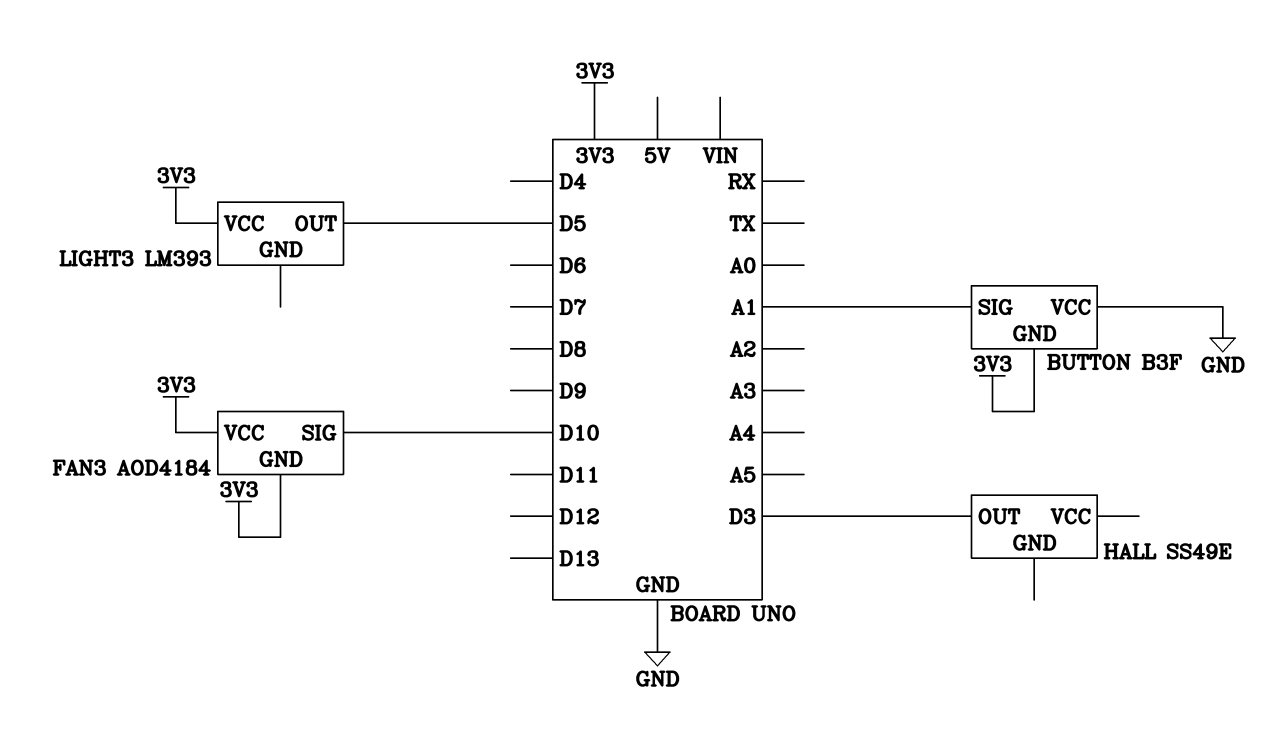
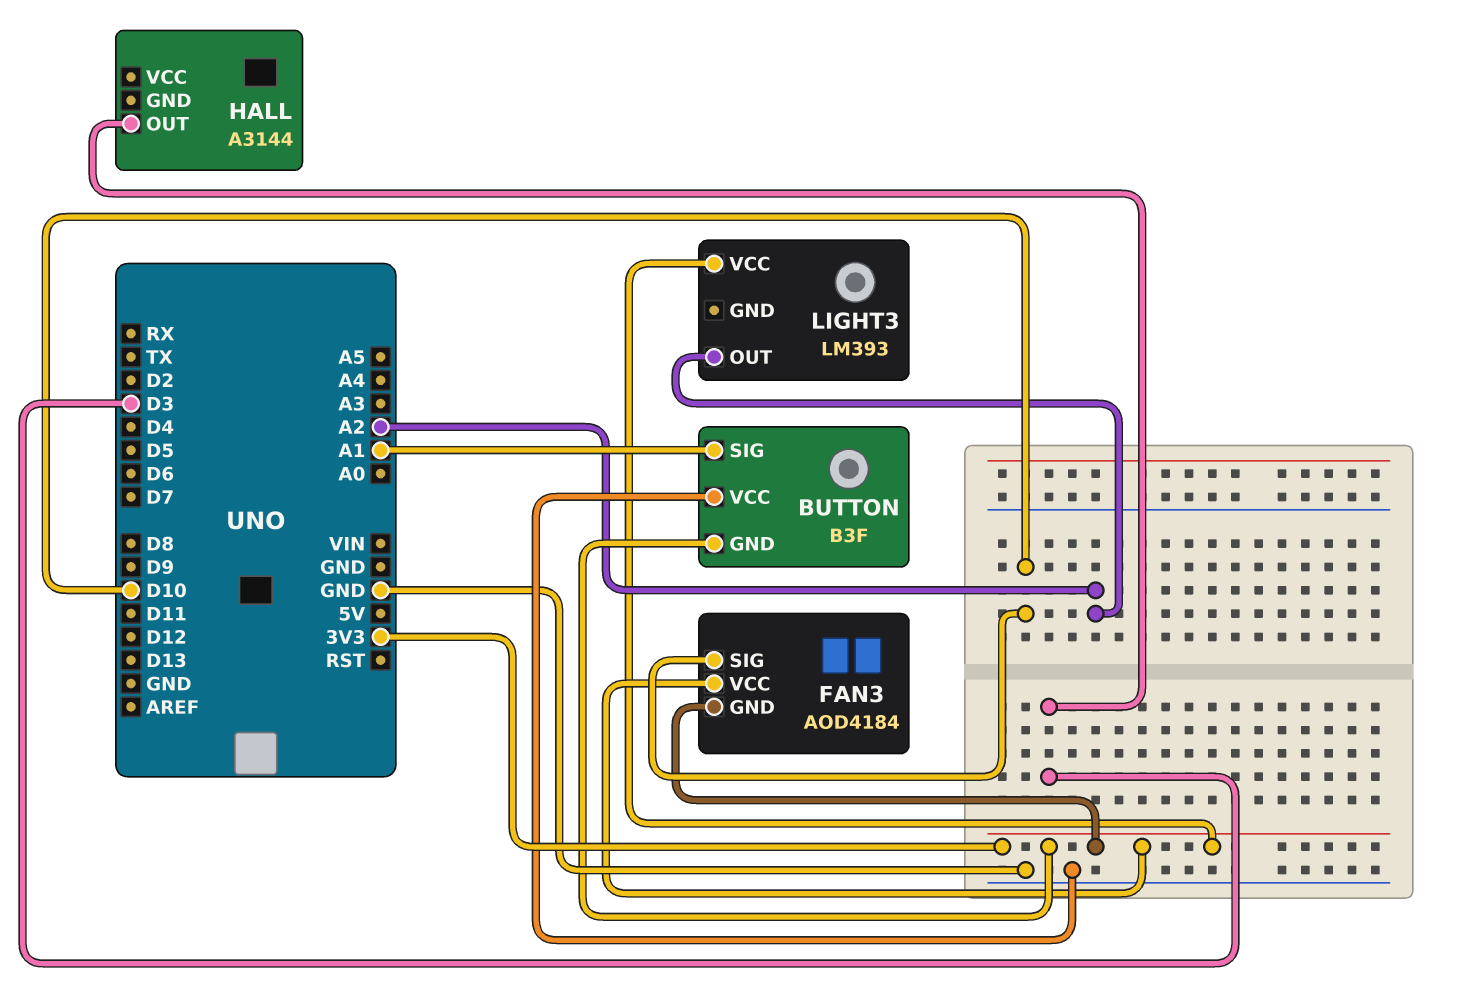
HALL: SS49E -> A3144
LIGHT3 pin OUT: D5 -> A2

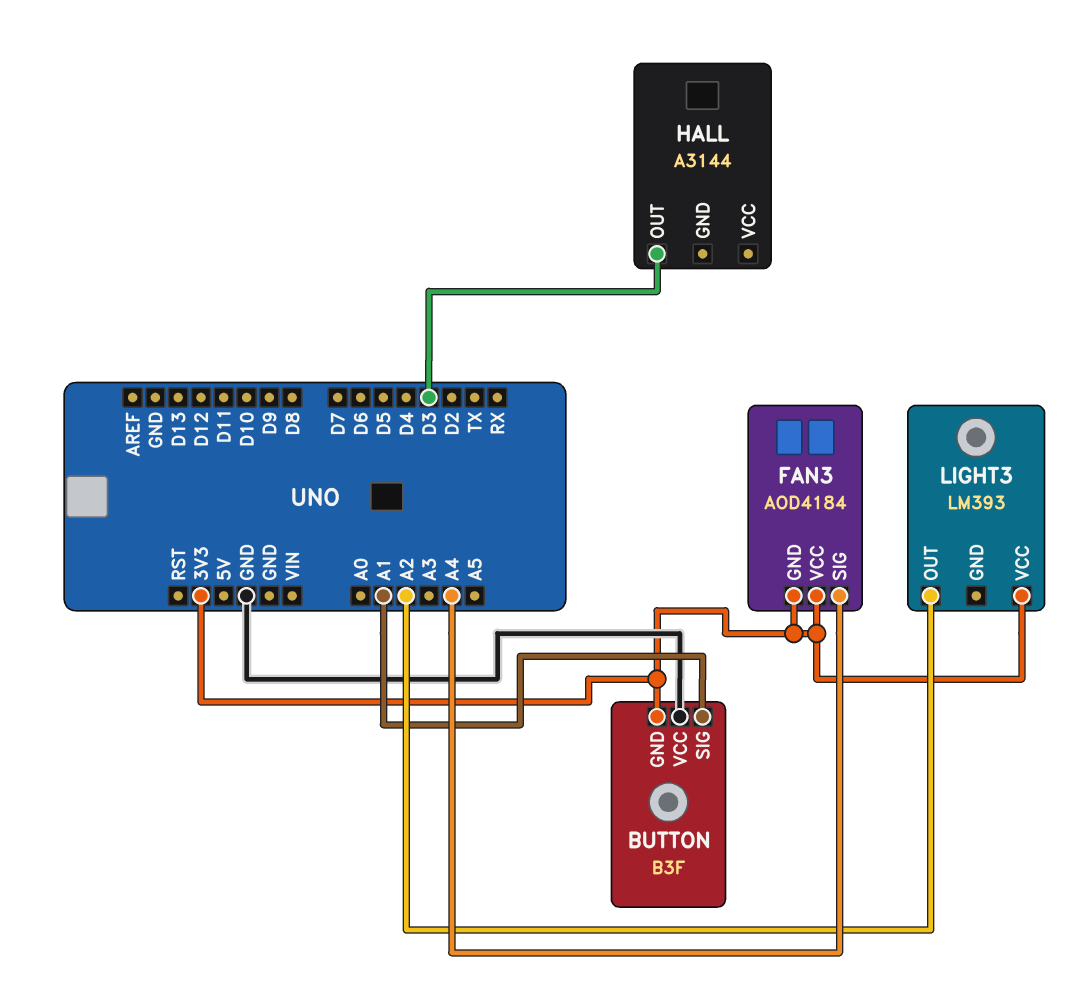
FAN3 pin SIG: D10 -> A4

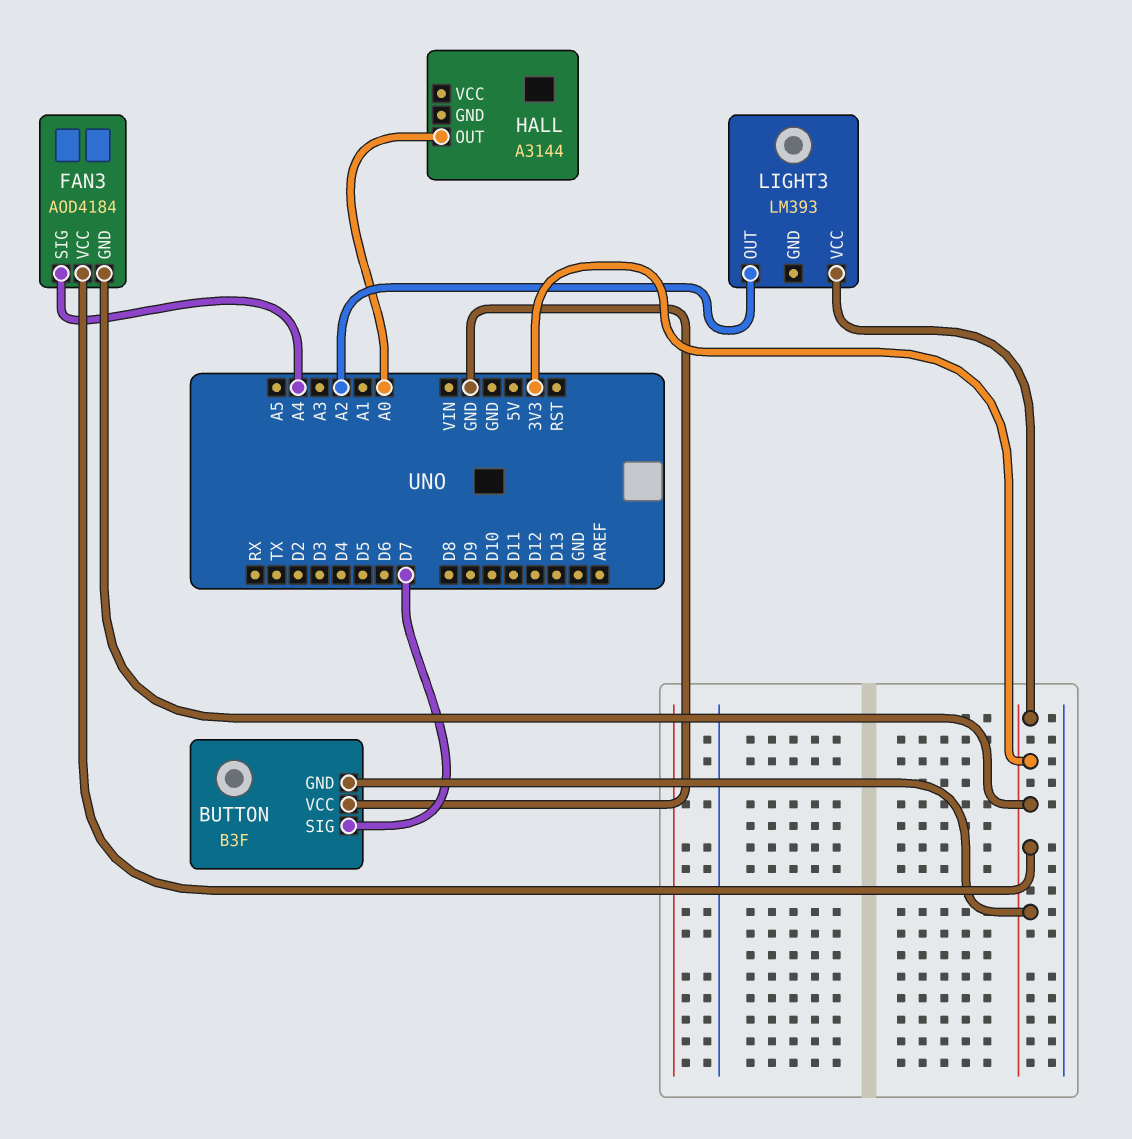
BUTTON pin SIG: A1 -> D7
HALL pin OUT: D3 -> A0

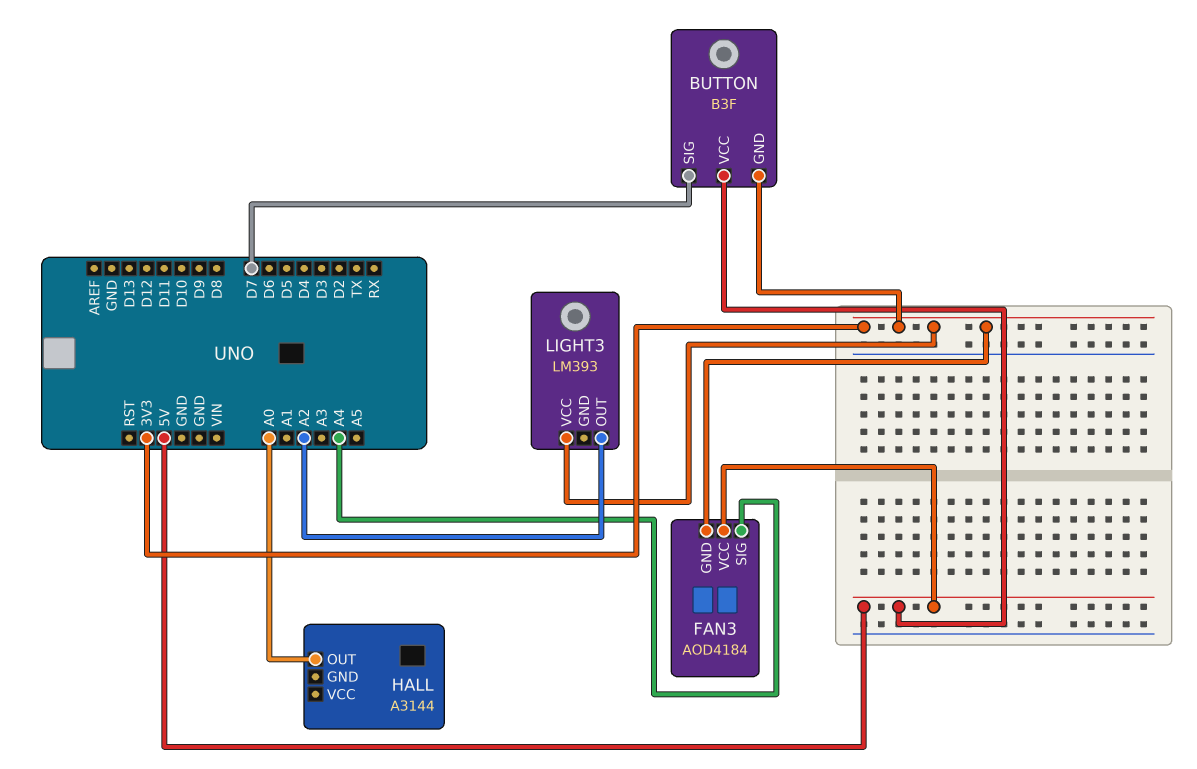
BUTTON pin VCC: GND -> 5V
FAN3 pin VCC: 3V3 -> 5V

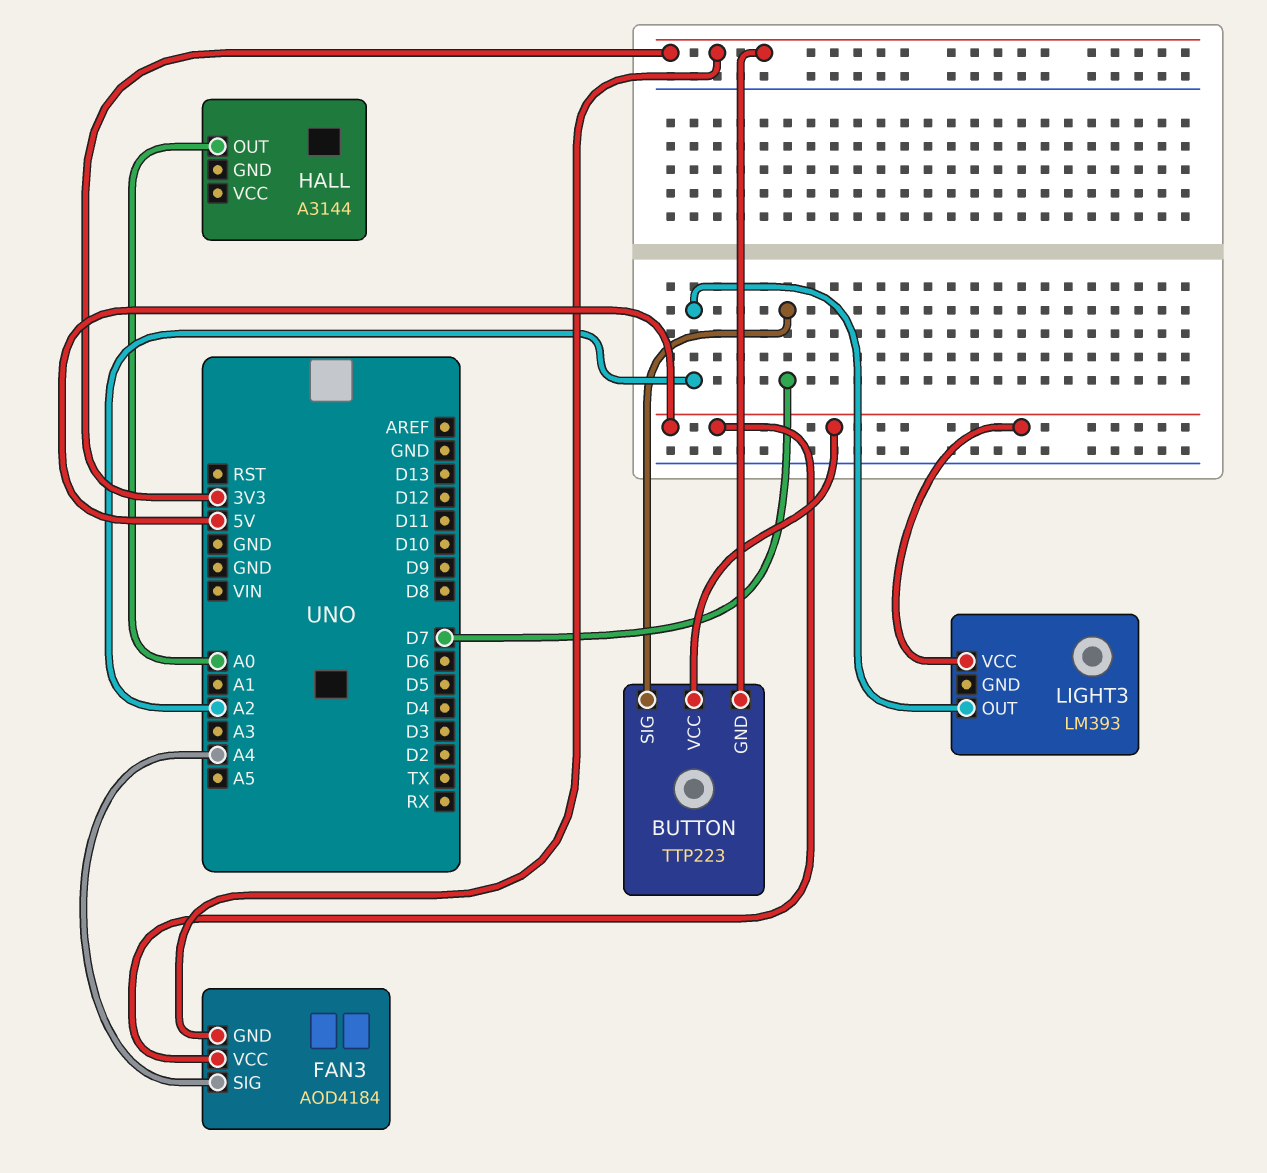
BUTTON: B3F -> TTP223
LIGHT3 pin VCC: 3V3 -> 5V

